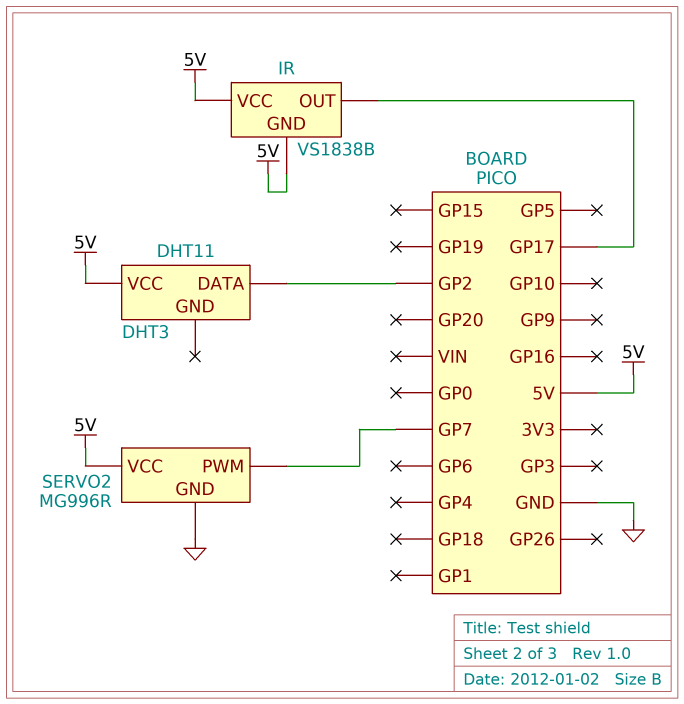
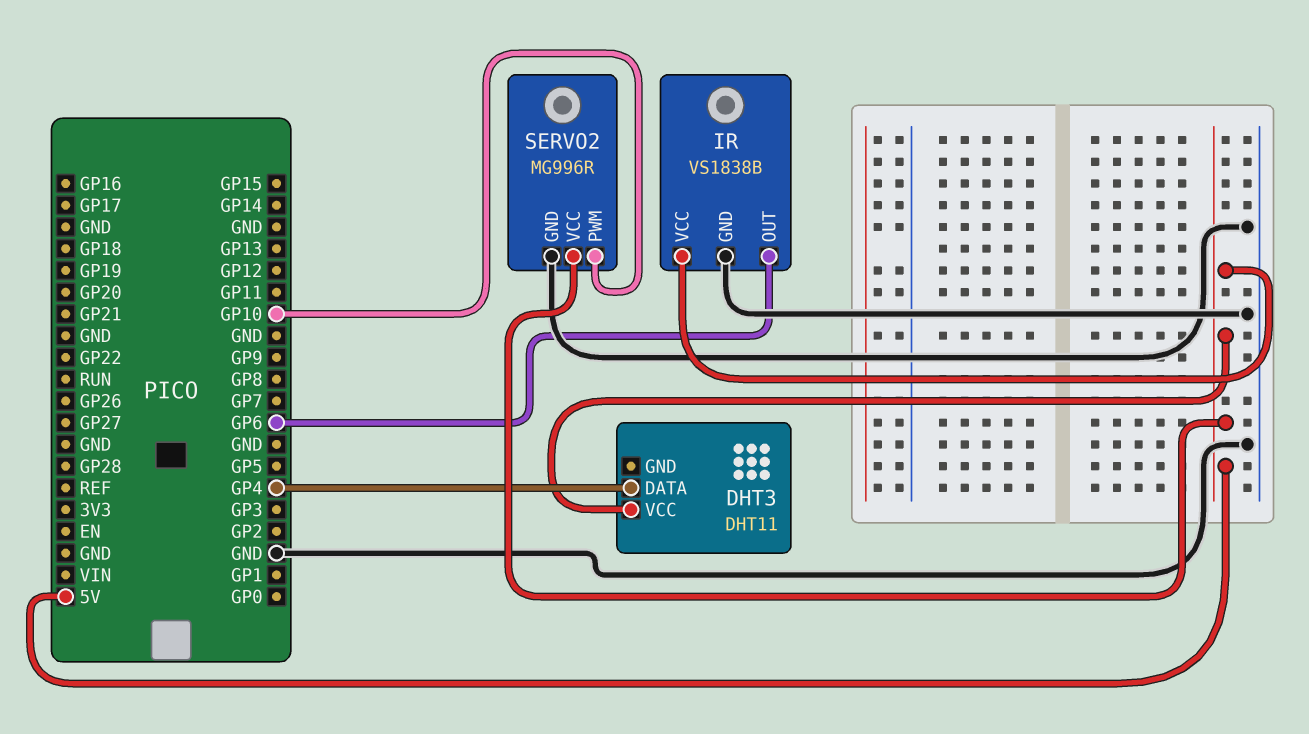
DHT3 pin DATA: GP2 -> GP4
IR pin GND: 5V -> GND
IR pin OUT: GP17 -> GP6
SERVO2 pin PWM: GP7 -> GP10

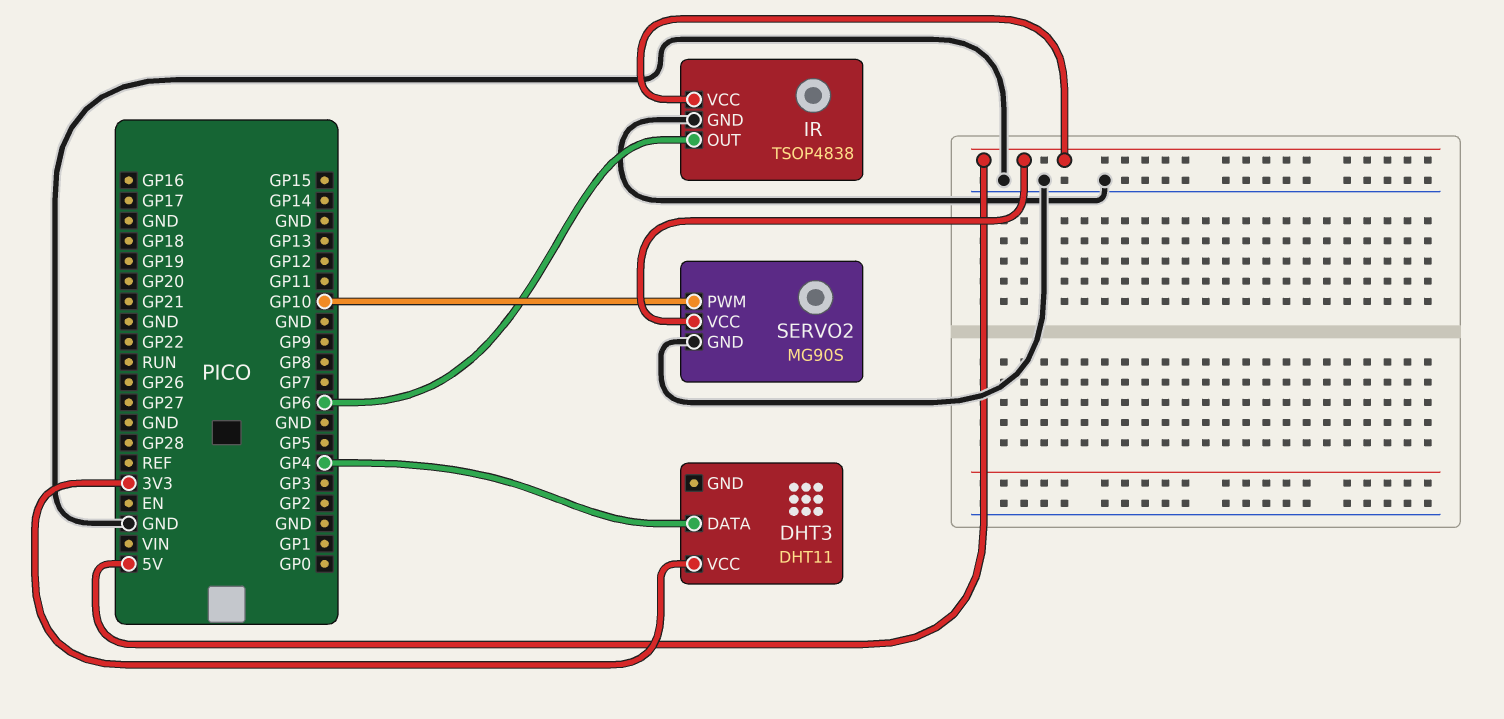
DHT3 pin VCC: 5V -> 3V3
IR: VS1838B -> TSOP4838
SERVO2: MG996R -> MG90S

